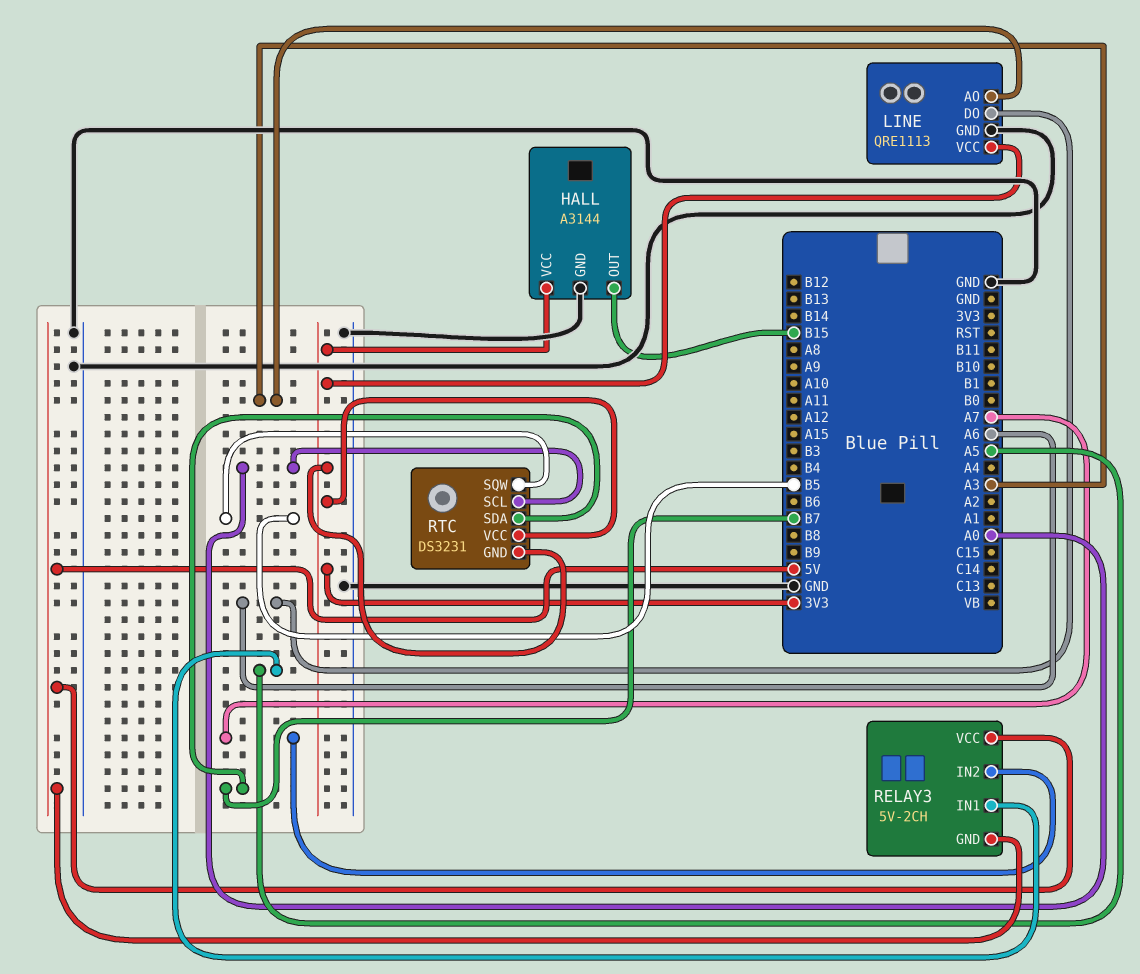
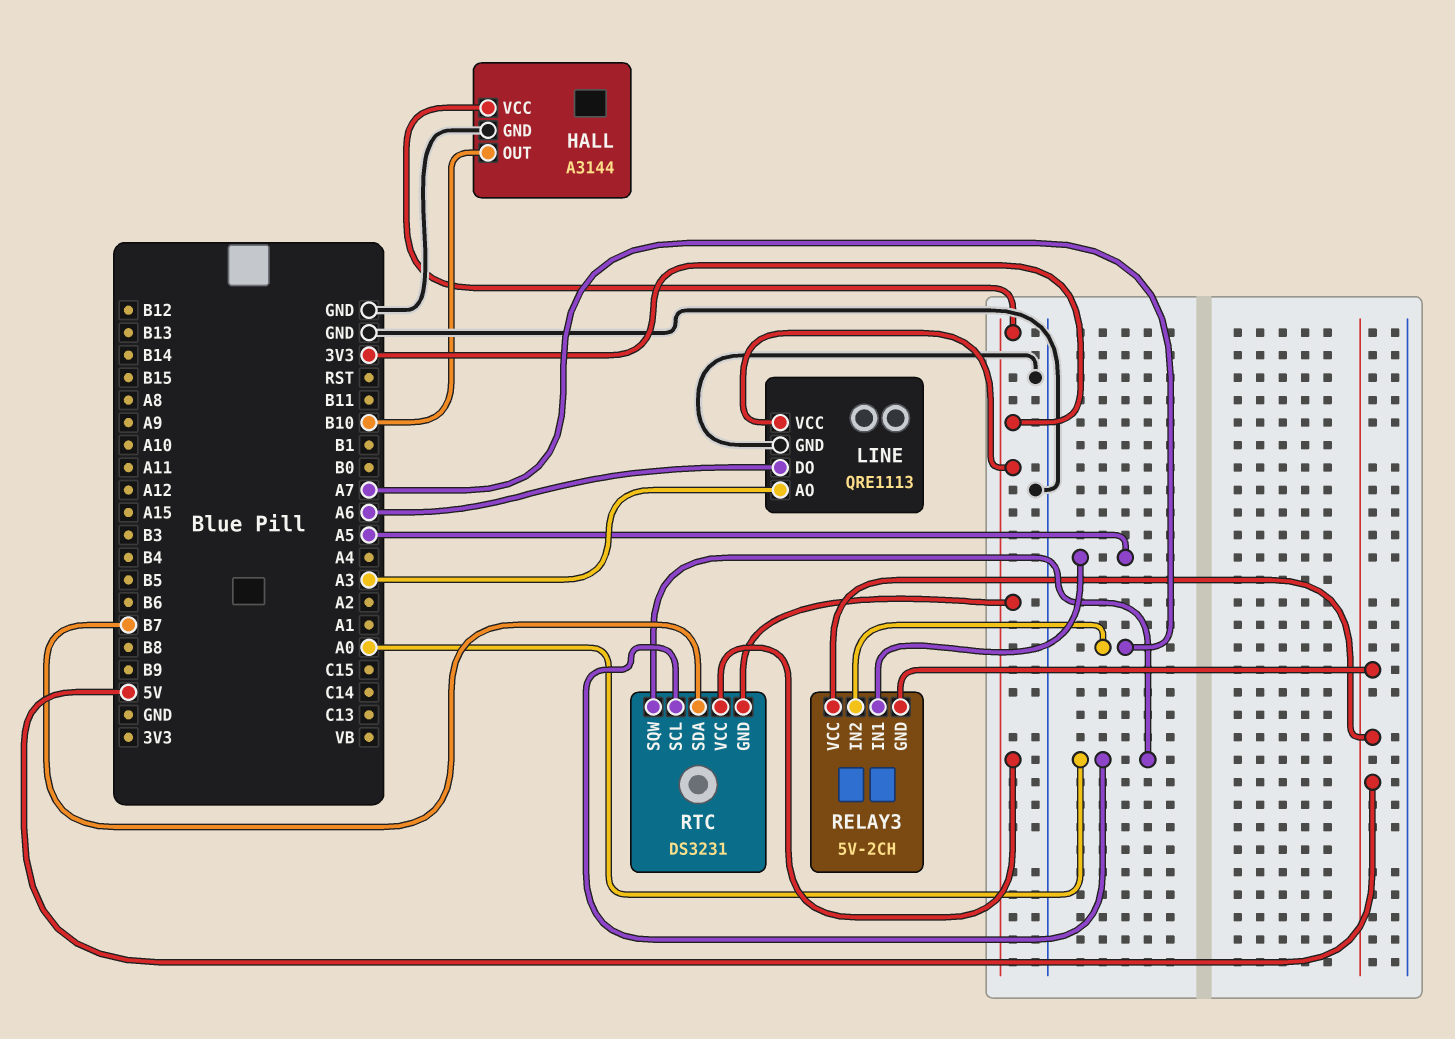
HALL pin OUT: B15 -> B10
RTC pin SQW: B5 -> A0

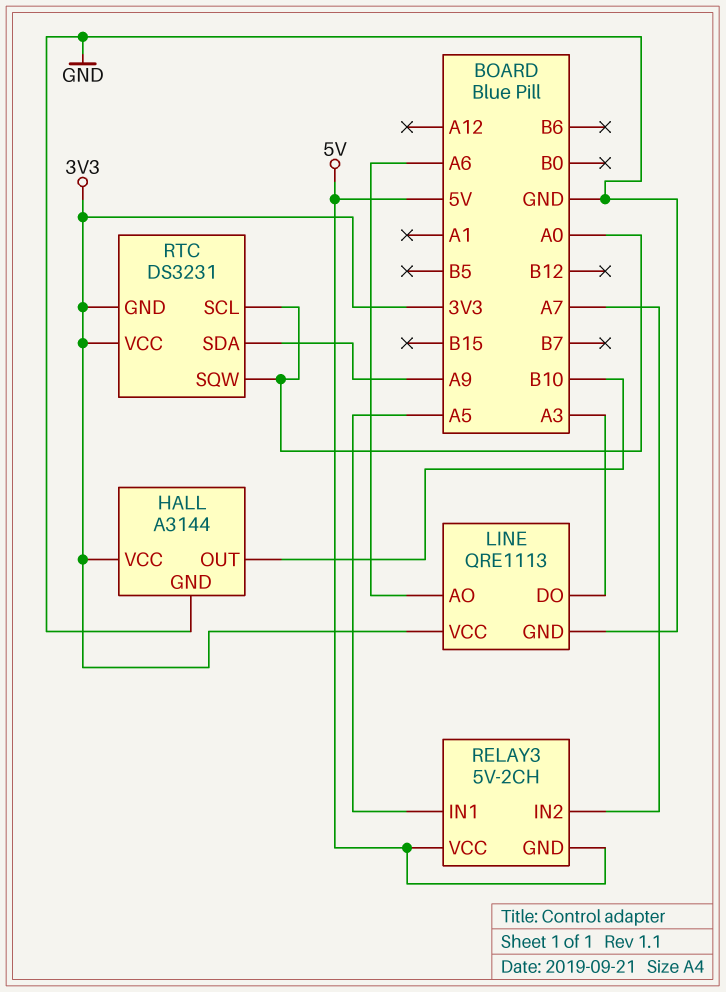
LINE pin AO: A3 -> A6
LINE pin DO: A6 -> A3
RTC pin SDA: B7 -> A9

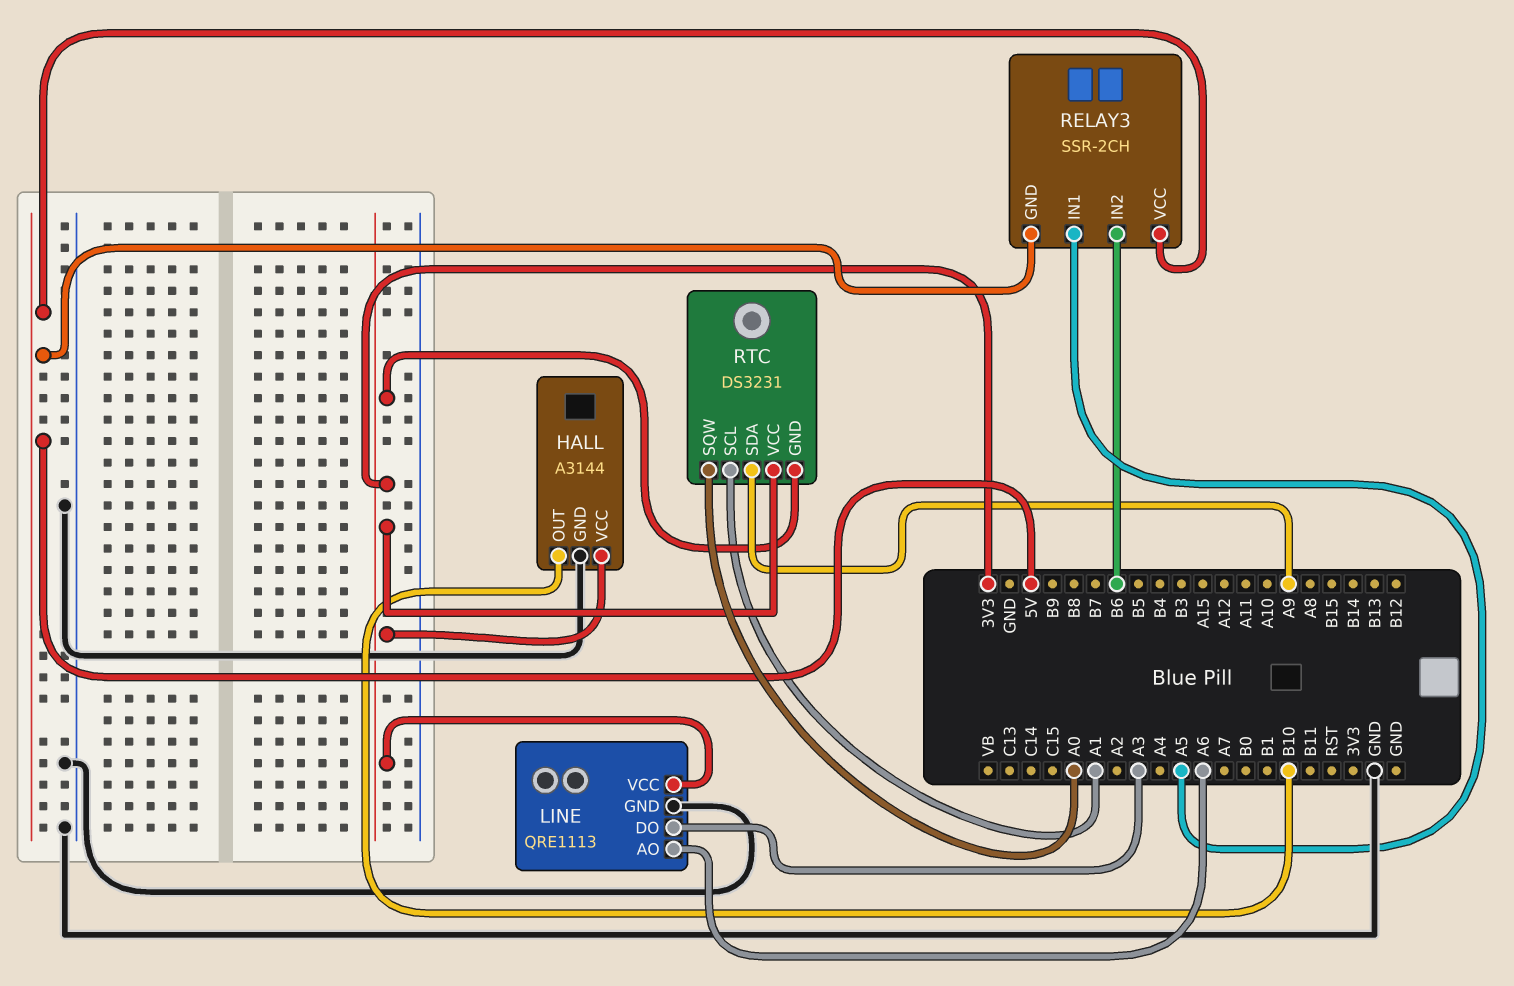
RELAY3: 5V-2CH -> SSR-2CH
RELAY3 pin IN2: A7 -> B6
RTC pin SCL: A0 -> A1

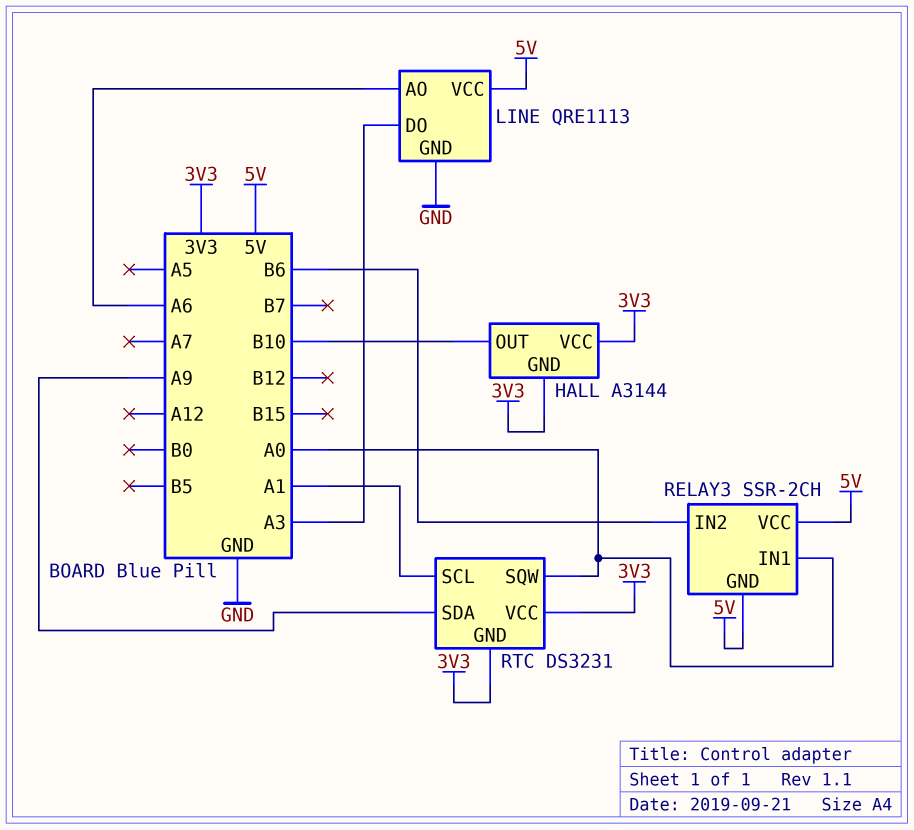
HALL pin GND: GND -> 3V3
LINE pin VCC: 3V3 -> 5V
RELAY3 pin IN1: A5 -> A0

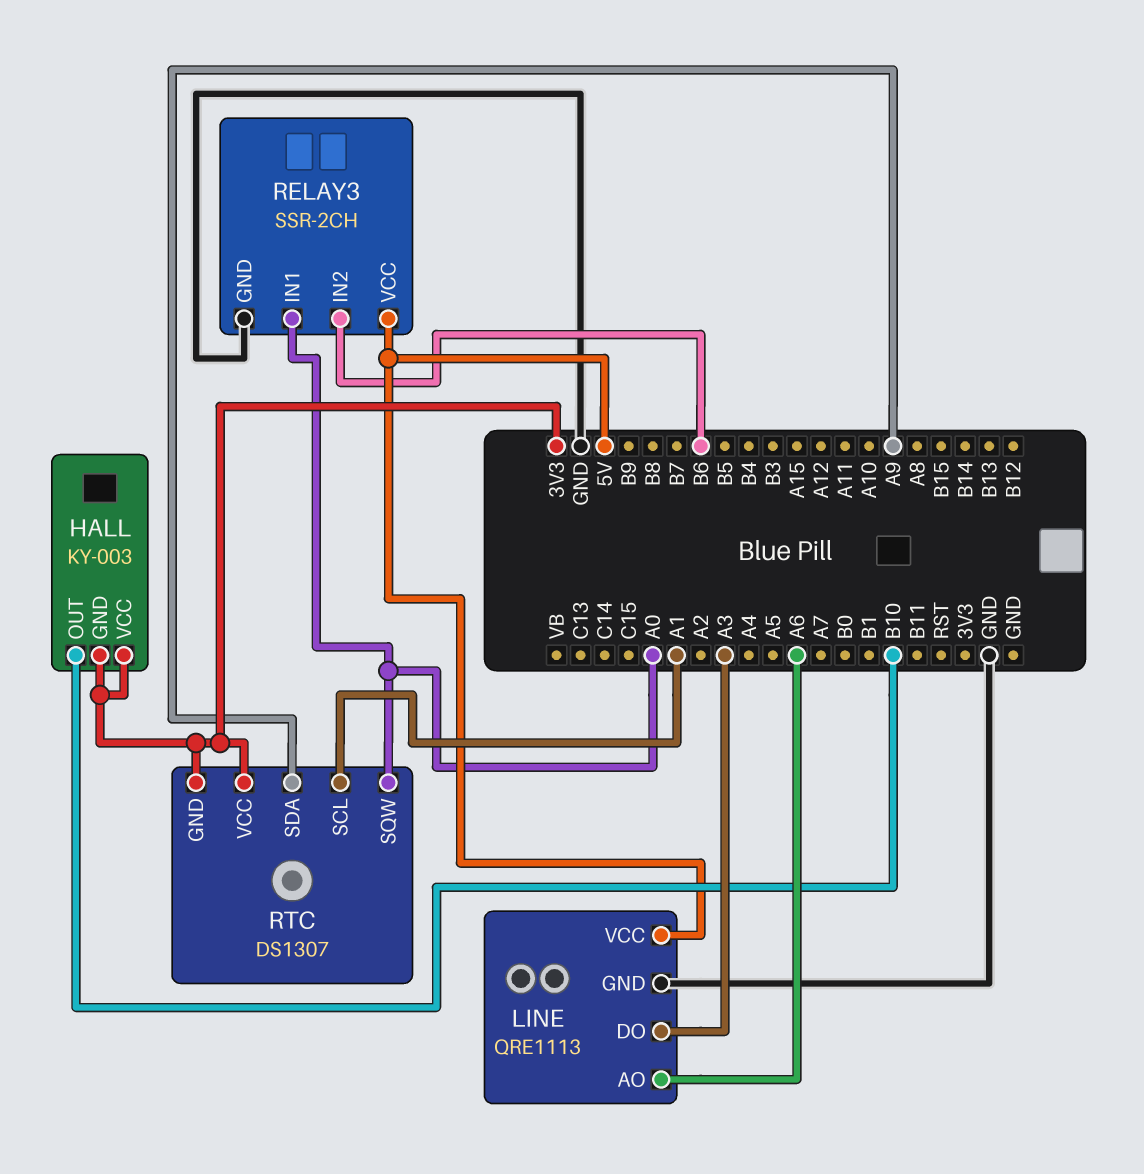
HALL: A3144 -> KY-003
RELAY3 pin GND: 5V -> GND
RTC: DS3231 -> DS1307

